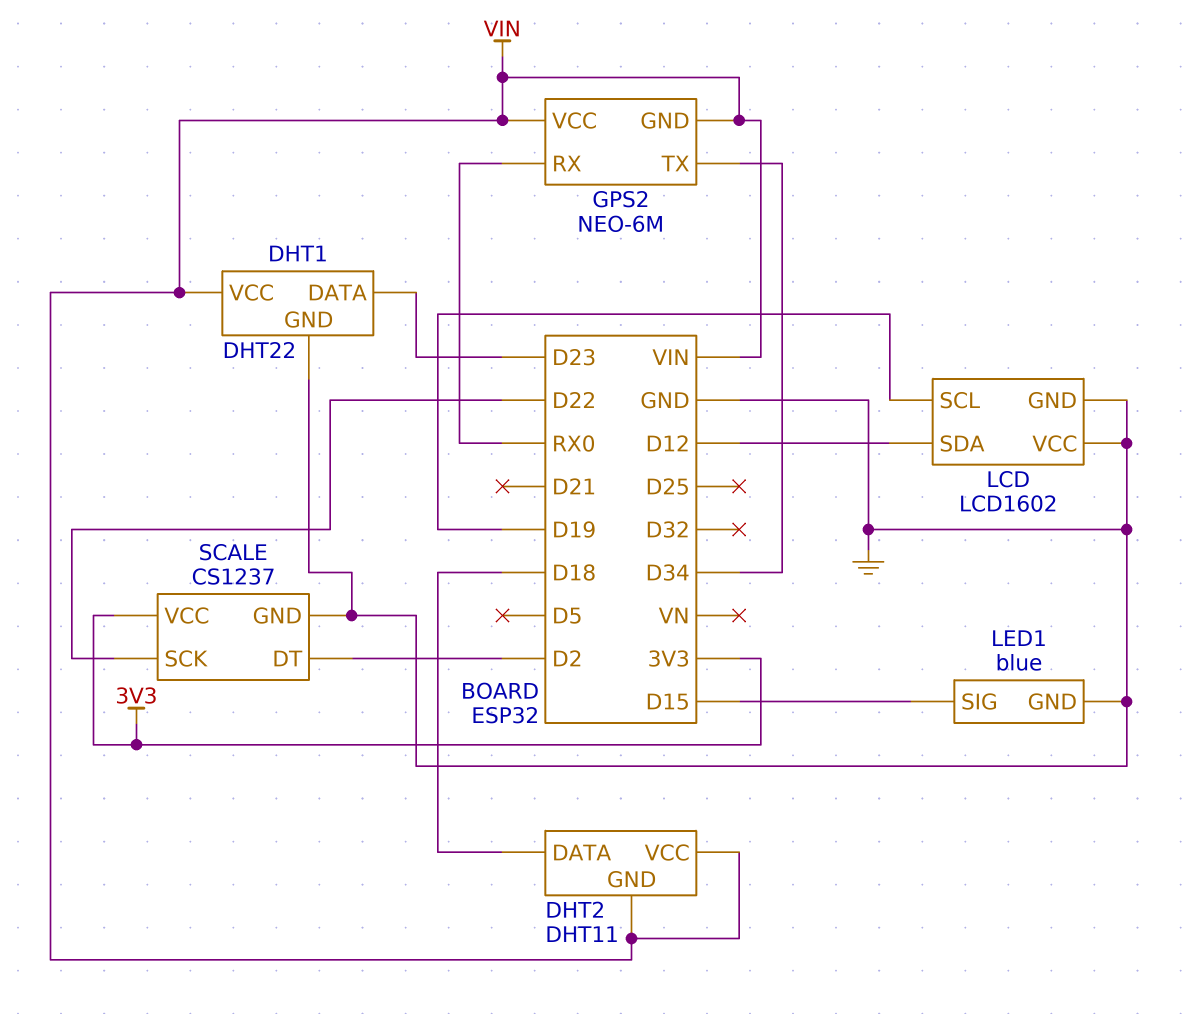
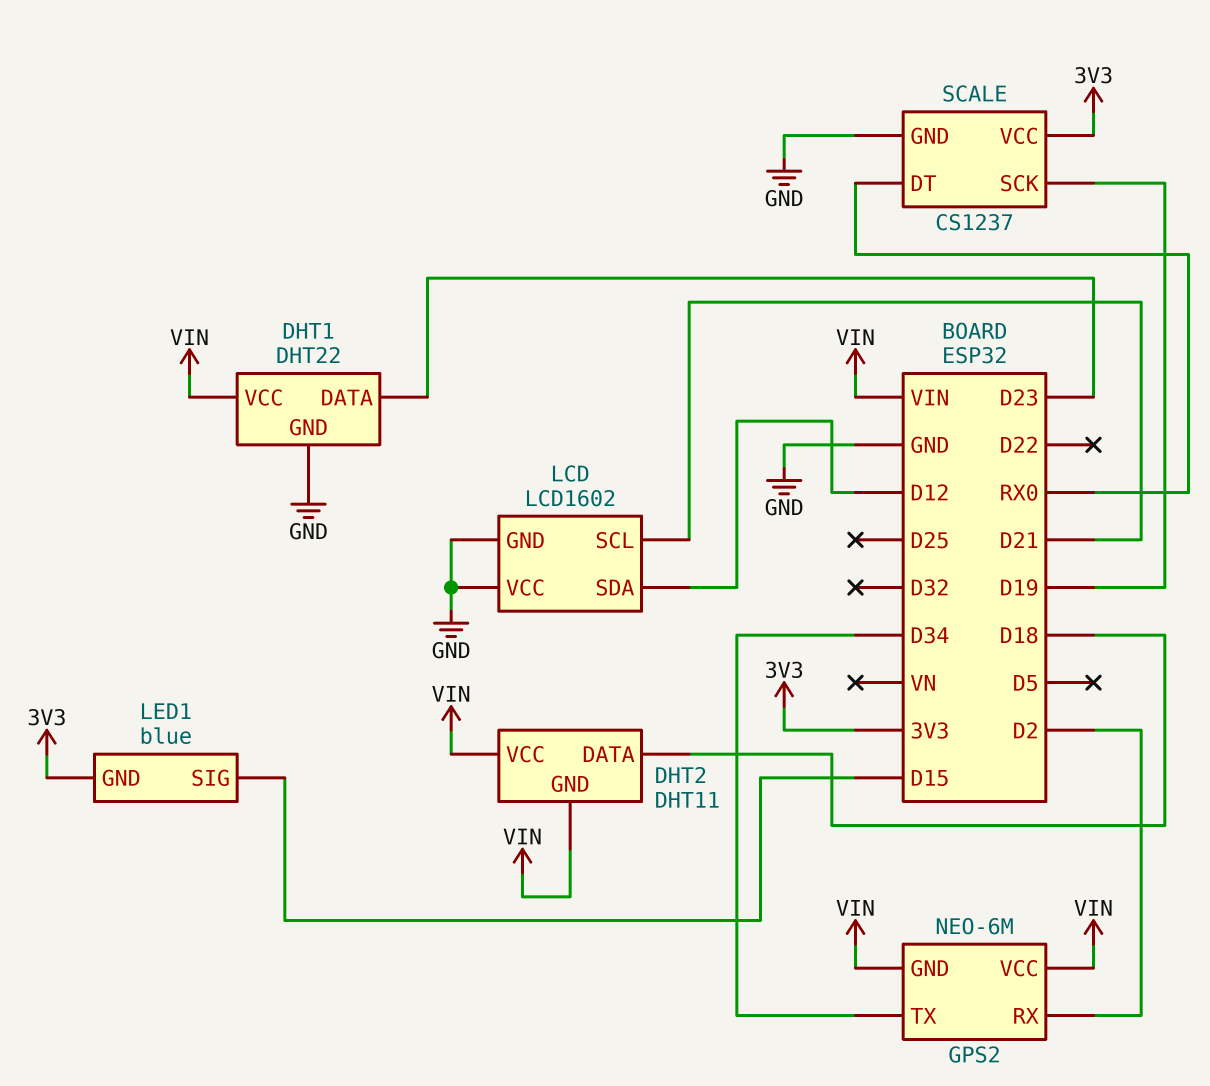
GPS2 pin RX: RX0 -> D2
LCD pin SCL: D19 -> D21
LED1 pin GND: GND -> 3V3
SCALE pin DT: D2 -> RX0
SCALE pin SCK: D22 -> D19

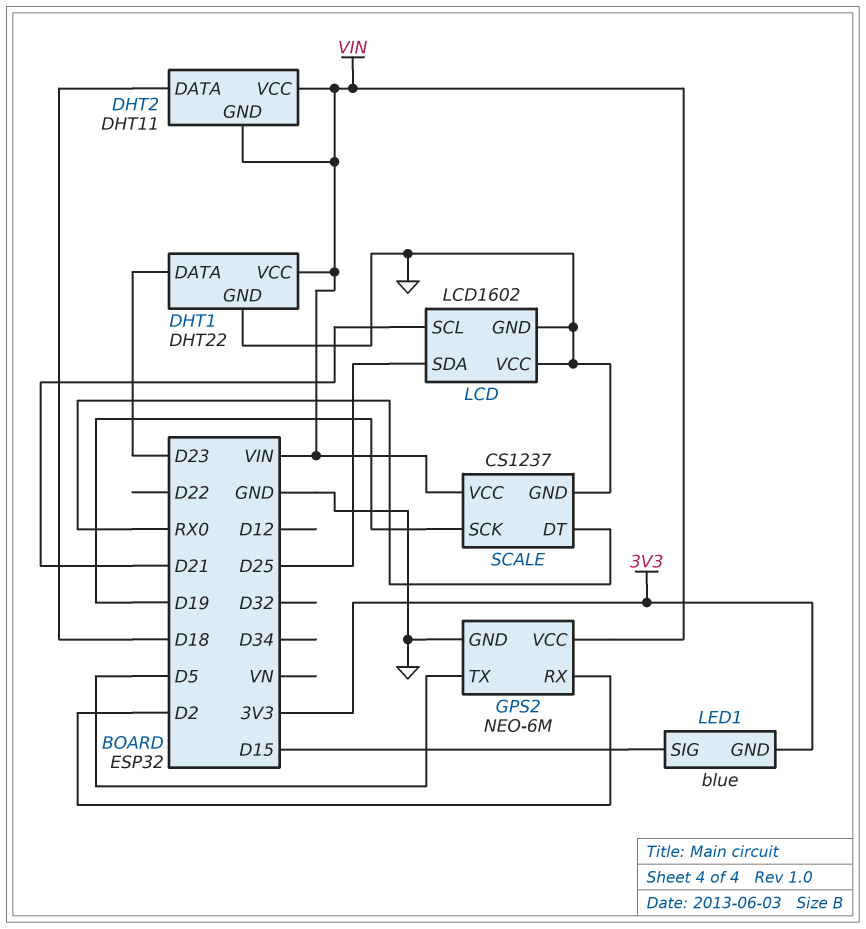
GPS2 pin GND: VIN -> GND
GPS2 pin TX: D34 -> D5
LCD pin SDA: D12 -> D25
SCALE pin VCC: 3V3 -> VIN

